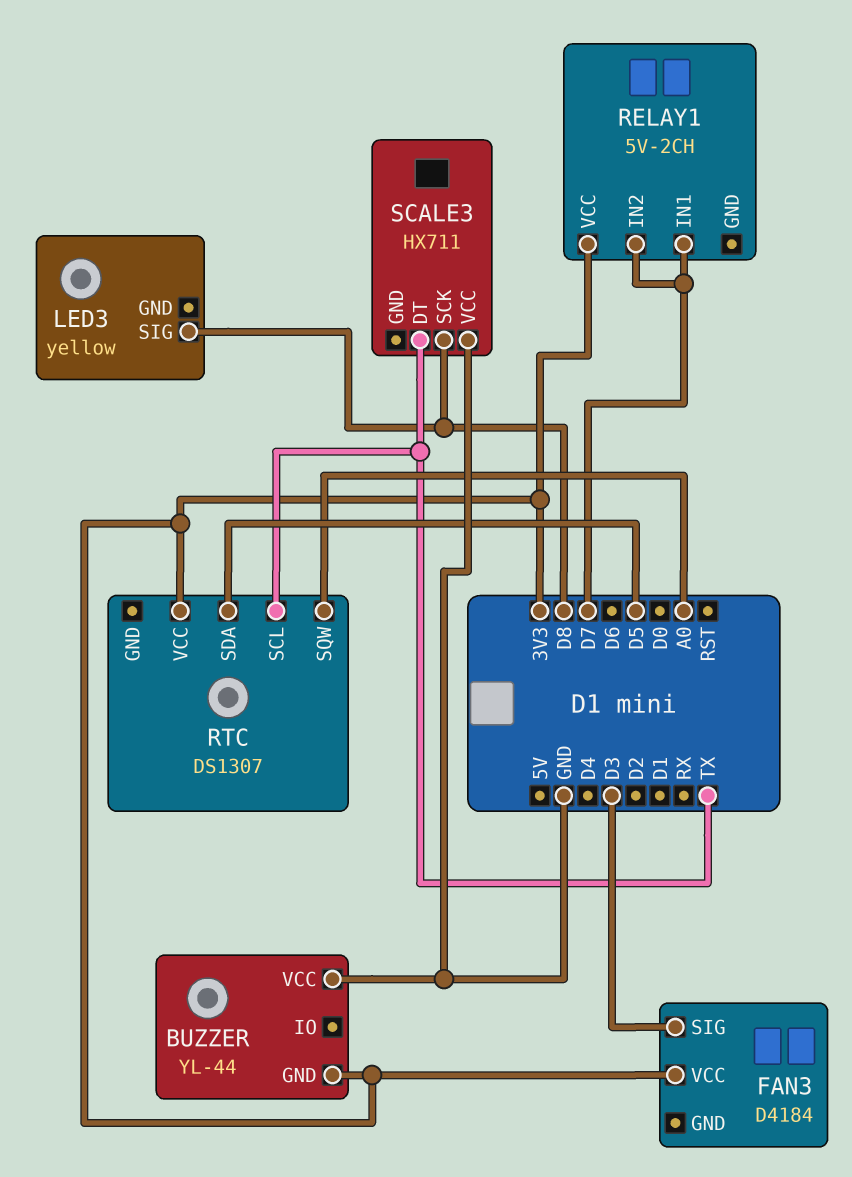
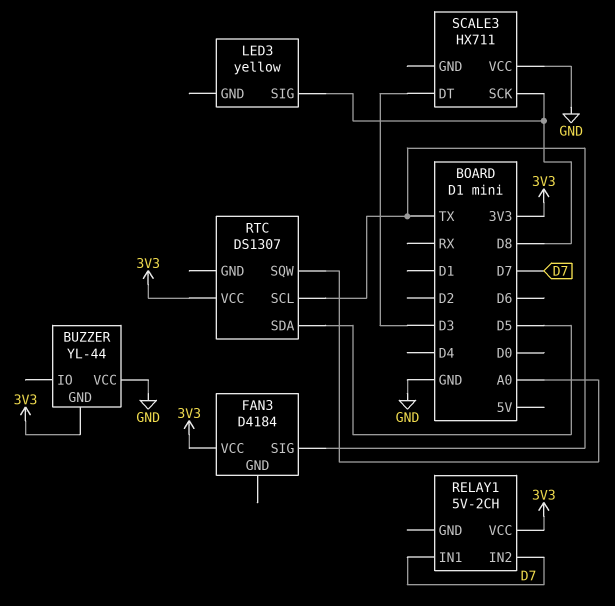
FAN3 pin SIG: D3 -> TX
SCALE3 pin DT: TX -> D3

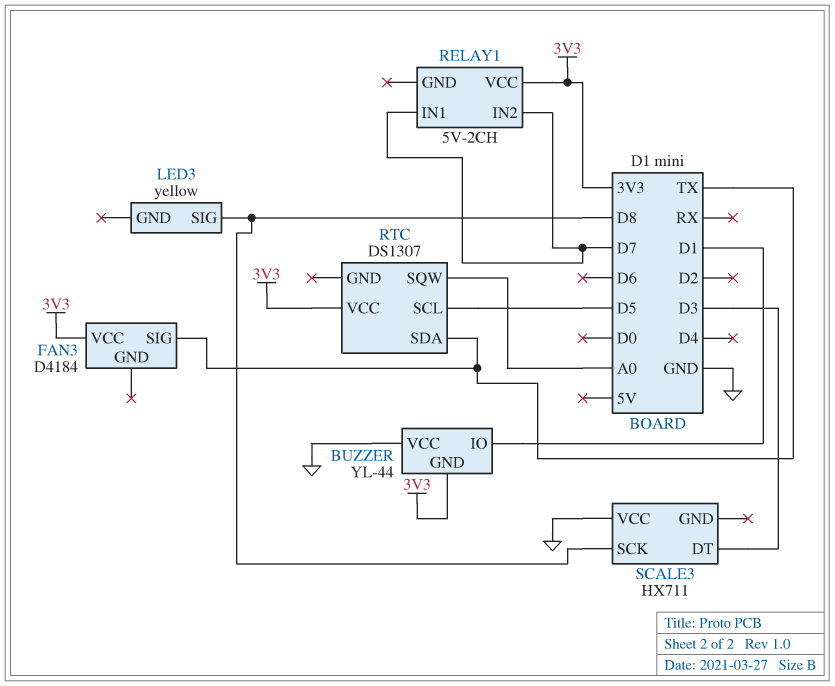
BUZZER pin IO: none -> D1
RTC pin SCL: TX -> D5
RTC pin SDA: D5 -> TX

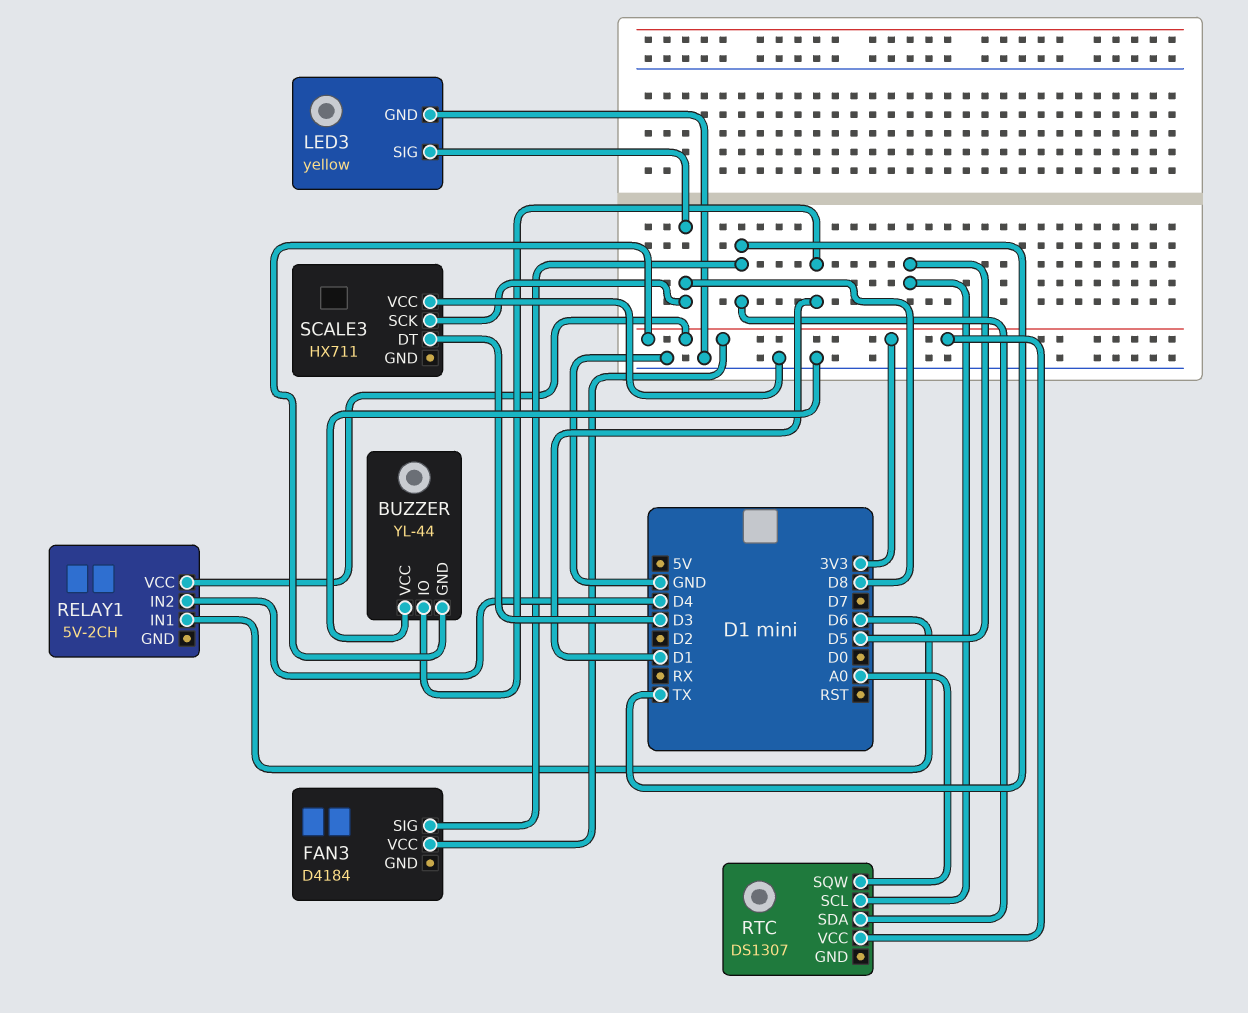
LED3 pin GND: none -> GND
RELAY1 pin IN1: D7 -> D6
RELAY1 pin IN2: D7 -> D4

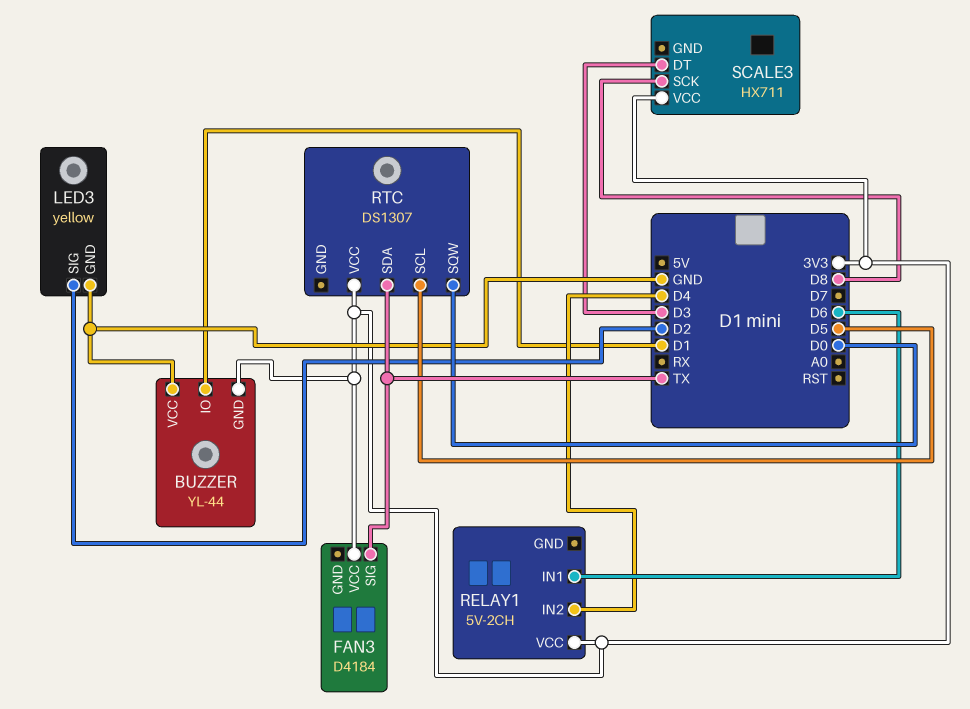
LED3 pin SIG: D8 -> D2
RTC pin SQW: A0 -> D0
SCALE3 pin VCC: GND -> 3V3

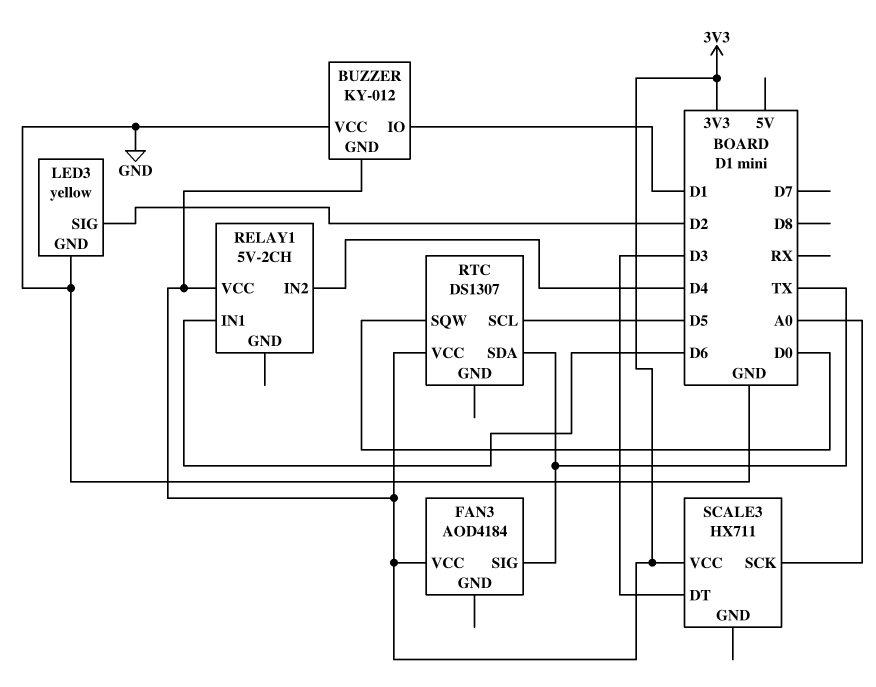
BUZZER: YL-44 -> KY-012
FAN3: D4184 -> AOD4184
SCALE3 pin SCK: D8 -> A0

